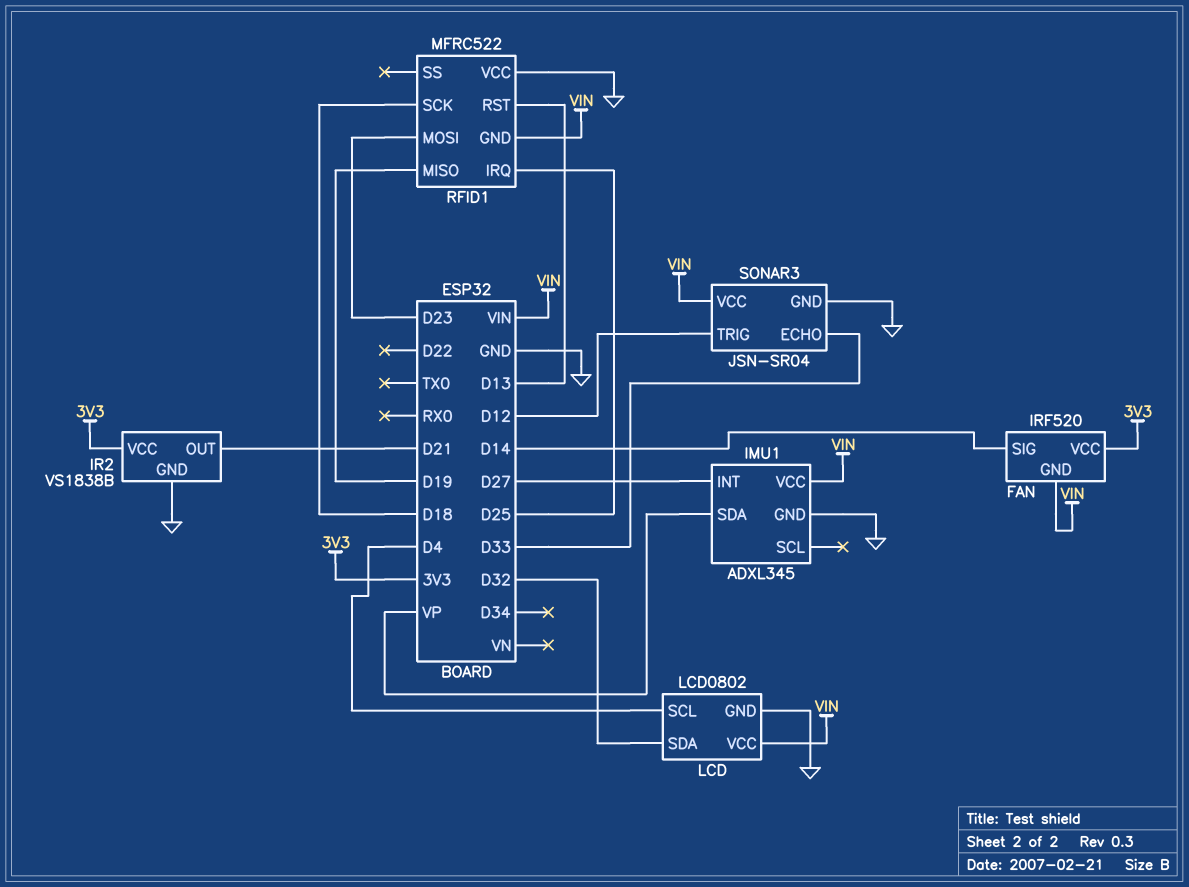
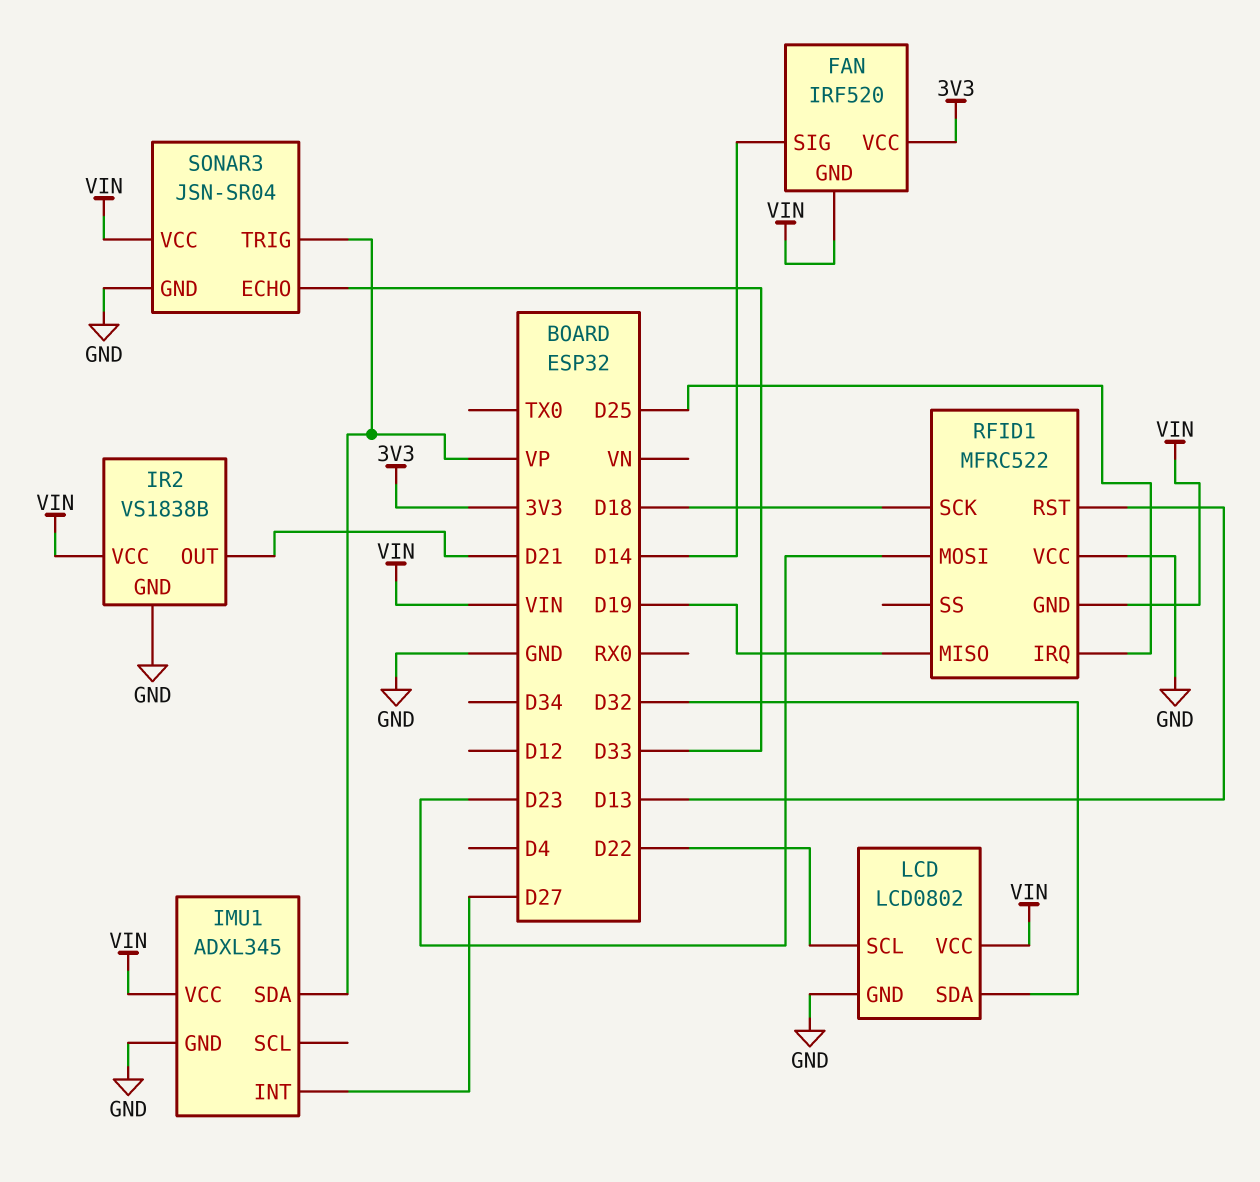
IR2 pin VCC: 3V3 -> VIN
LCD pin SCL: D4 -> D22
SONAR3 pin TRIG: D12 -> VP

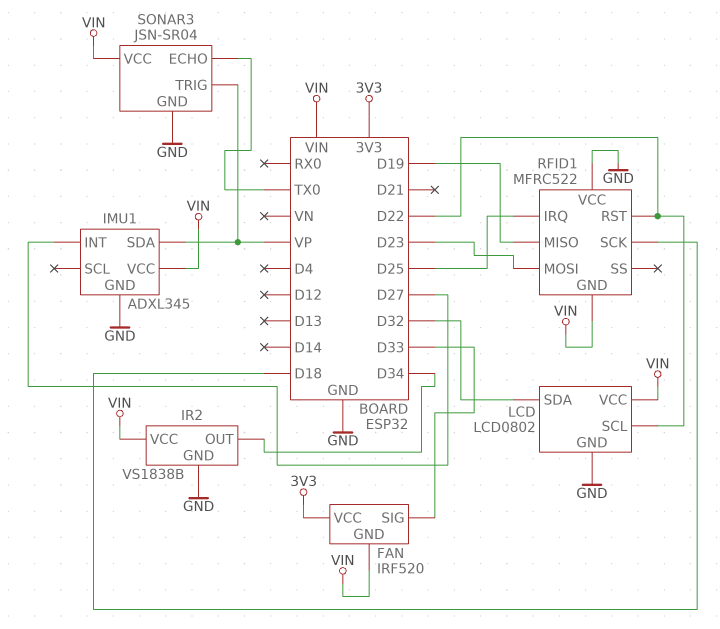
FAN pin SIG: D14 -> D33
IR2 pin OUT: D21 -> D34
RFID1 pin RST: D13 -> D22
SONAR3 pin ECHO: D33 -> TX0

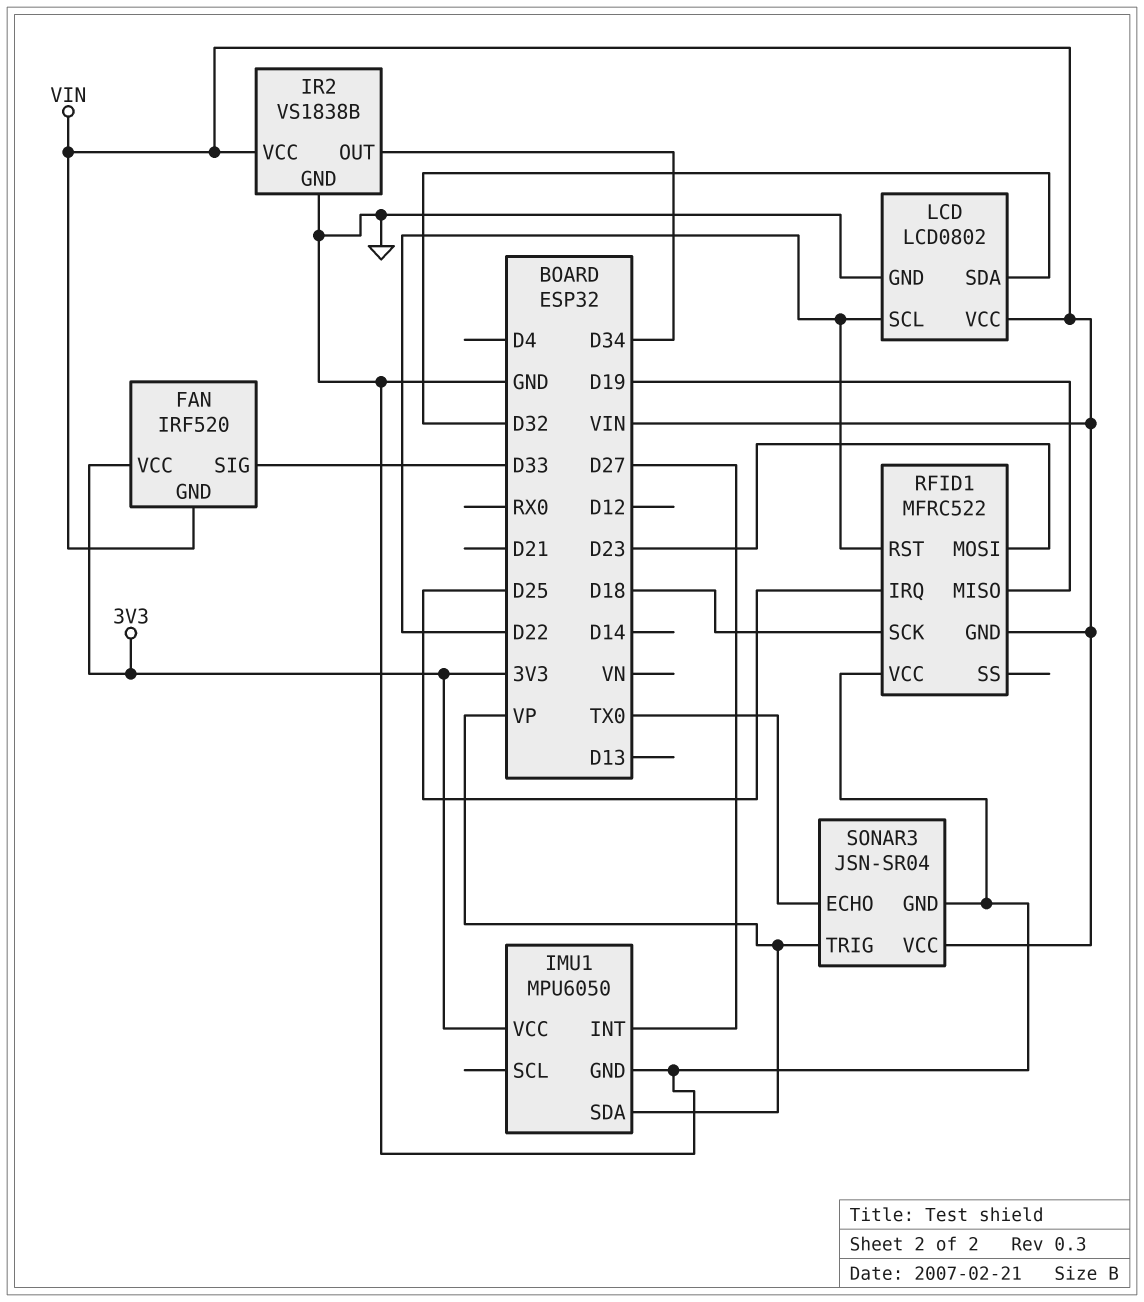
IMU1: ADXL345 -> MPU6050
IMU1 pin VCC: VIN -> 3V3

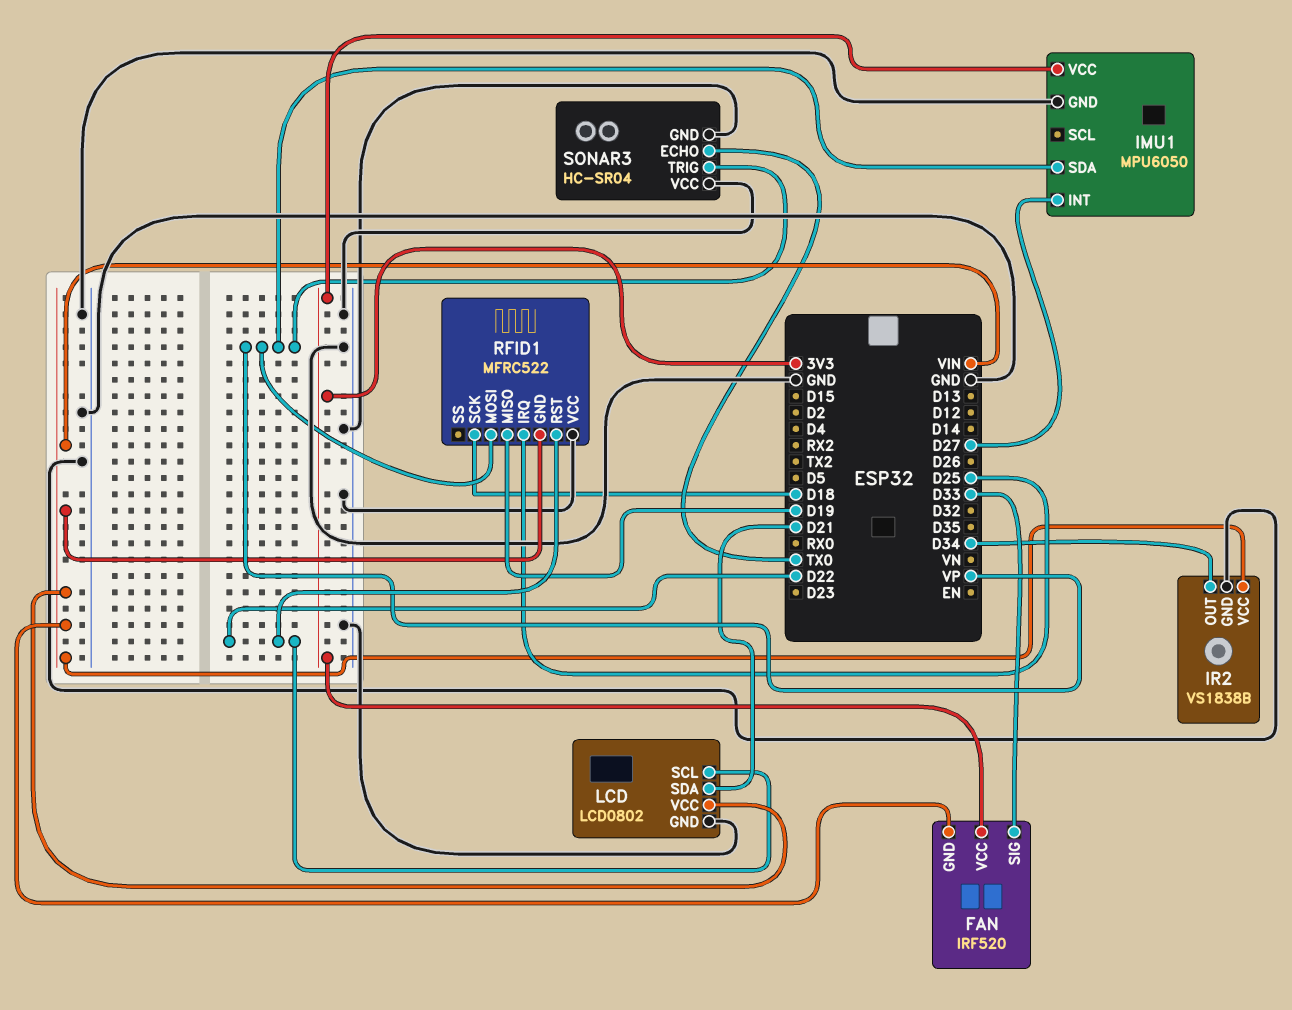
LCD pin SDA: D32 -> D21
RFID1 pin MOSI: D23 -> VP
SONAR3: JSN-SR04 -> HC-SR04
SONAR3 pin VCC: VIN -> GND

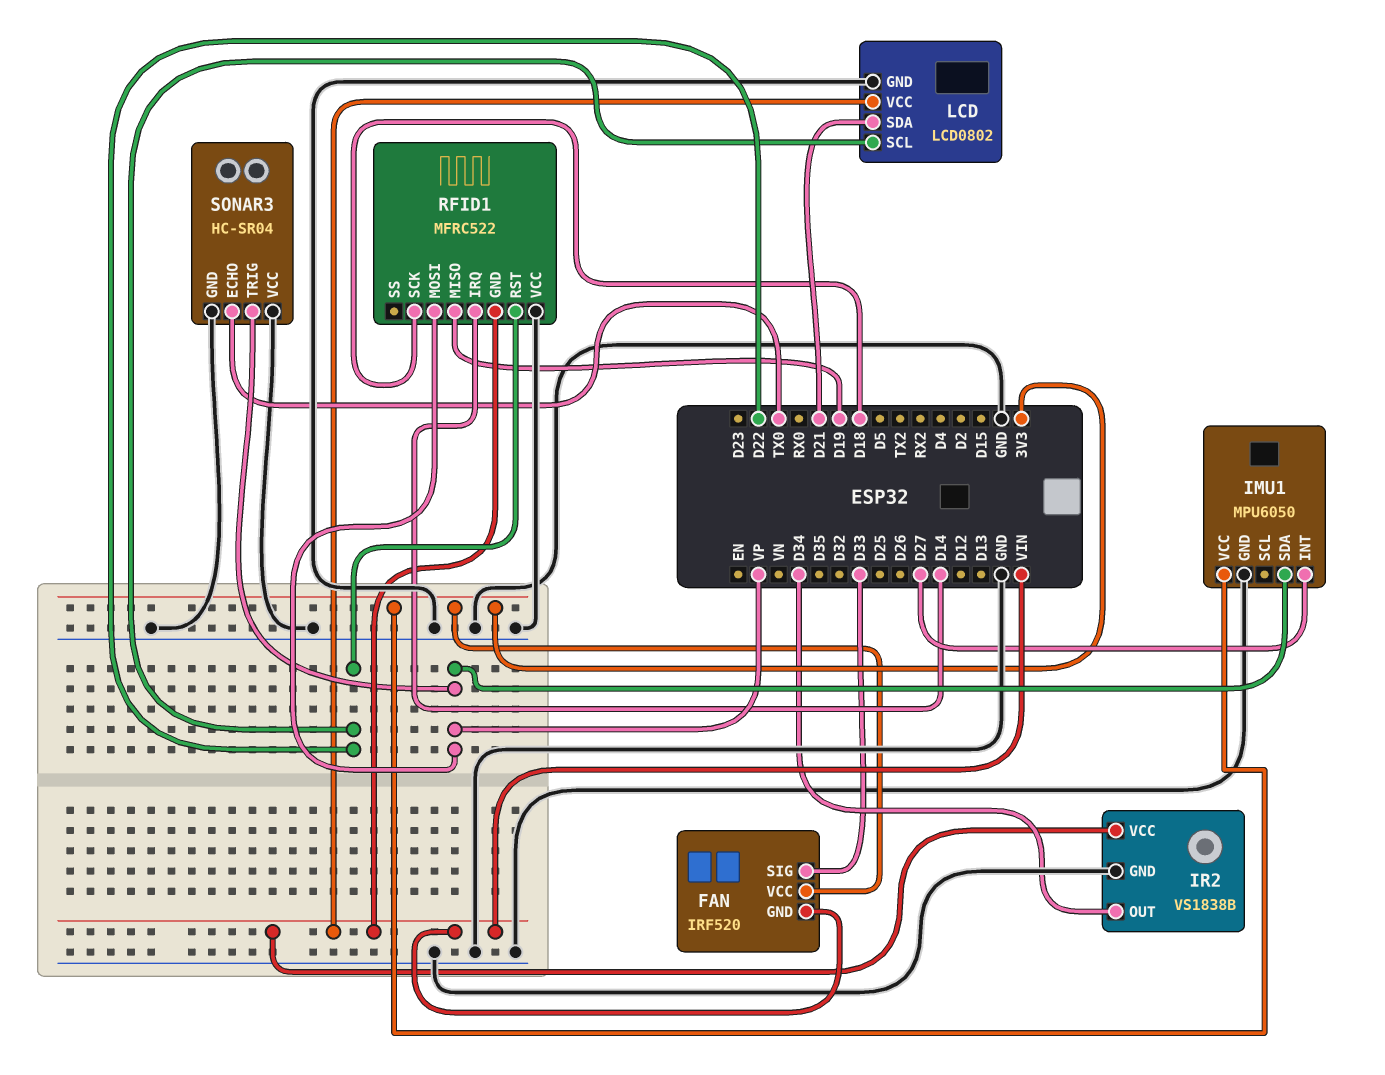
RFID1 pin IRQ: D25 -> D14

